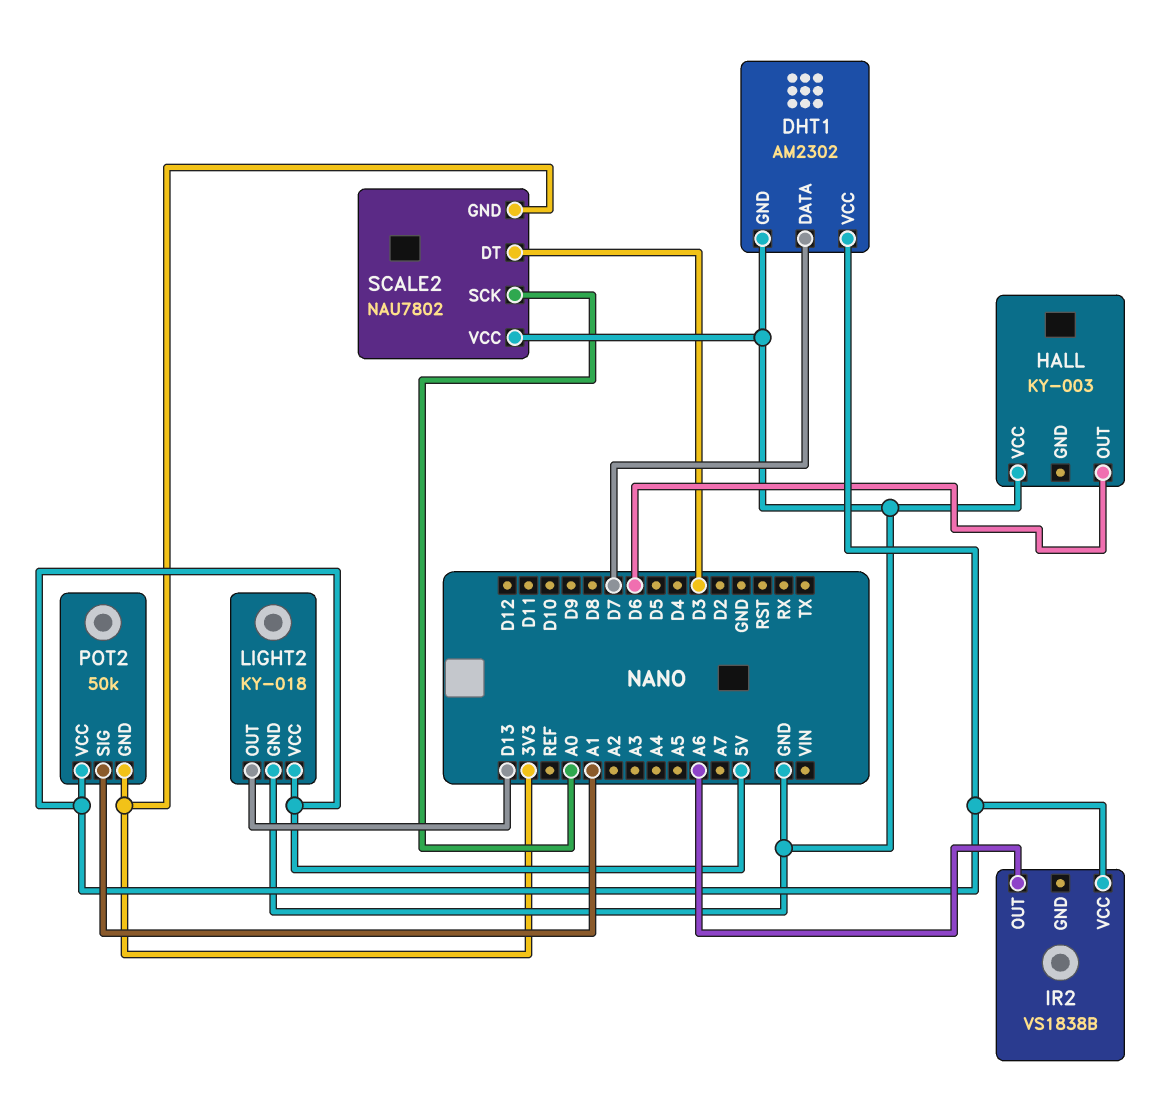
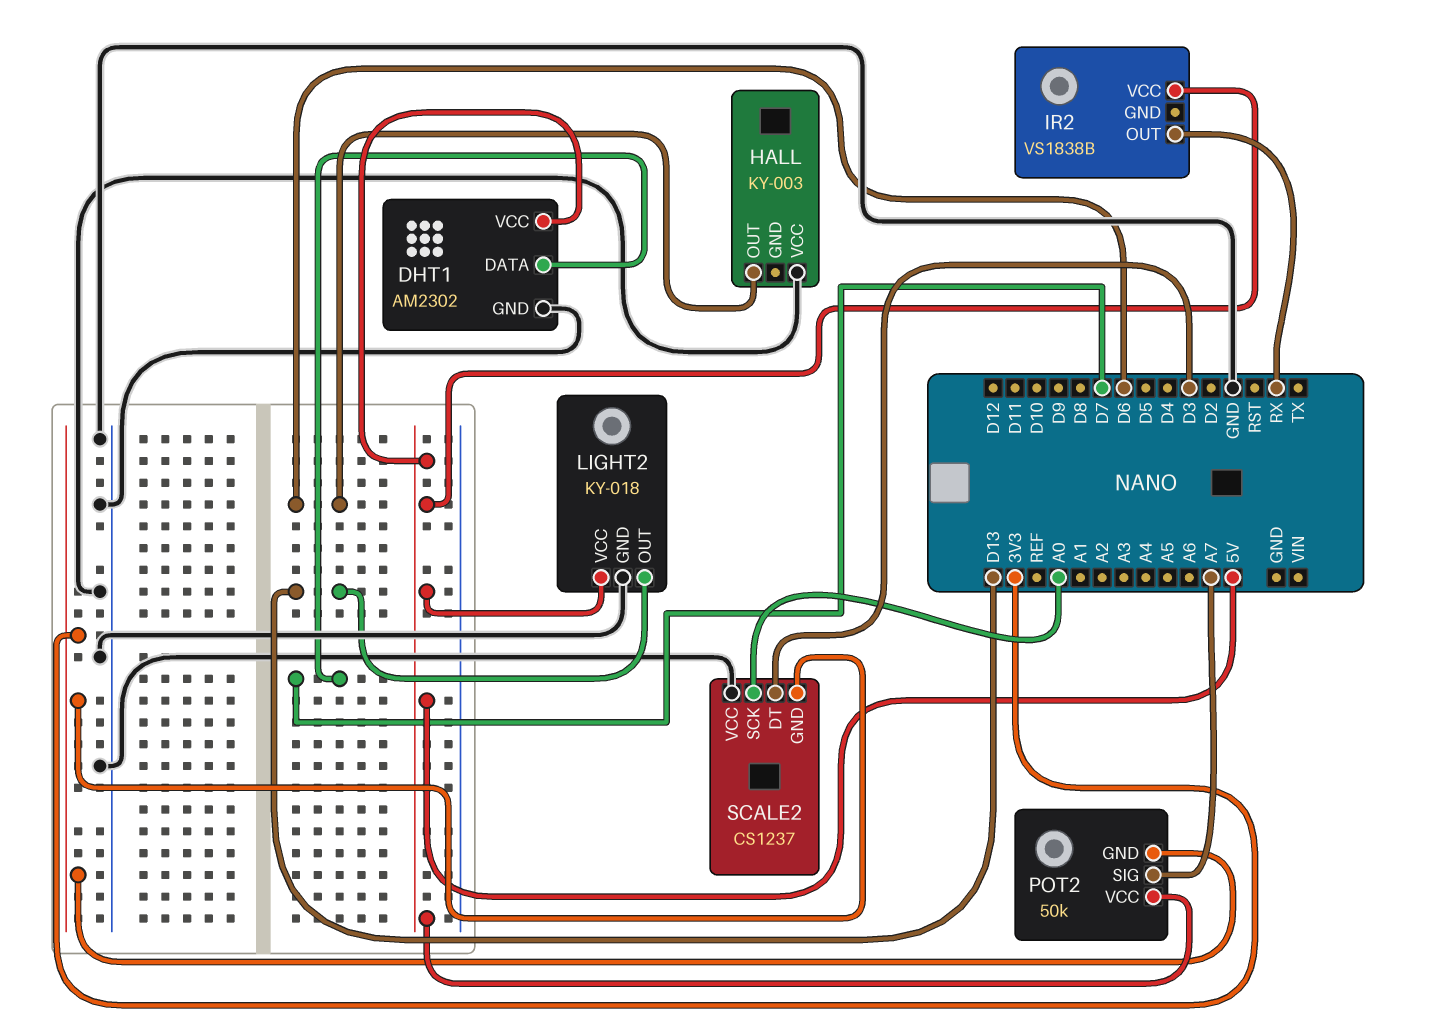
IR2 pin OUT: A6 -> RX
POT2 pin SIG: A1 -> A7
SCALE2: NAU7802 -> CS1237

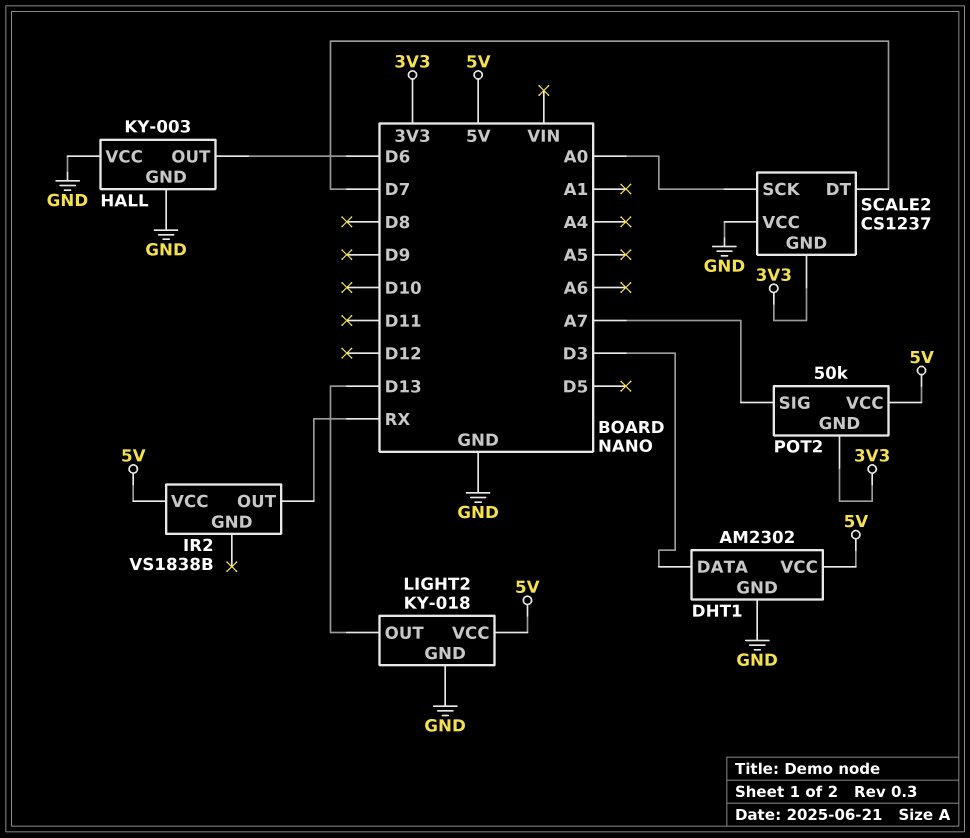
DHT1 pin DATA: D7 -> D3
HALL pin GND: none -> GND
SCALE2 pin DT: D3 -> D7

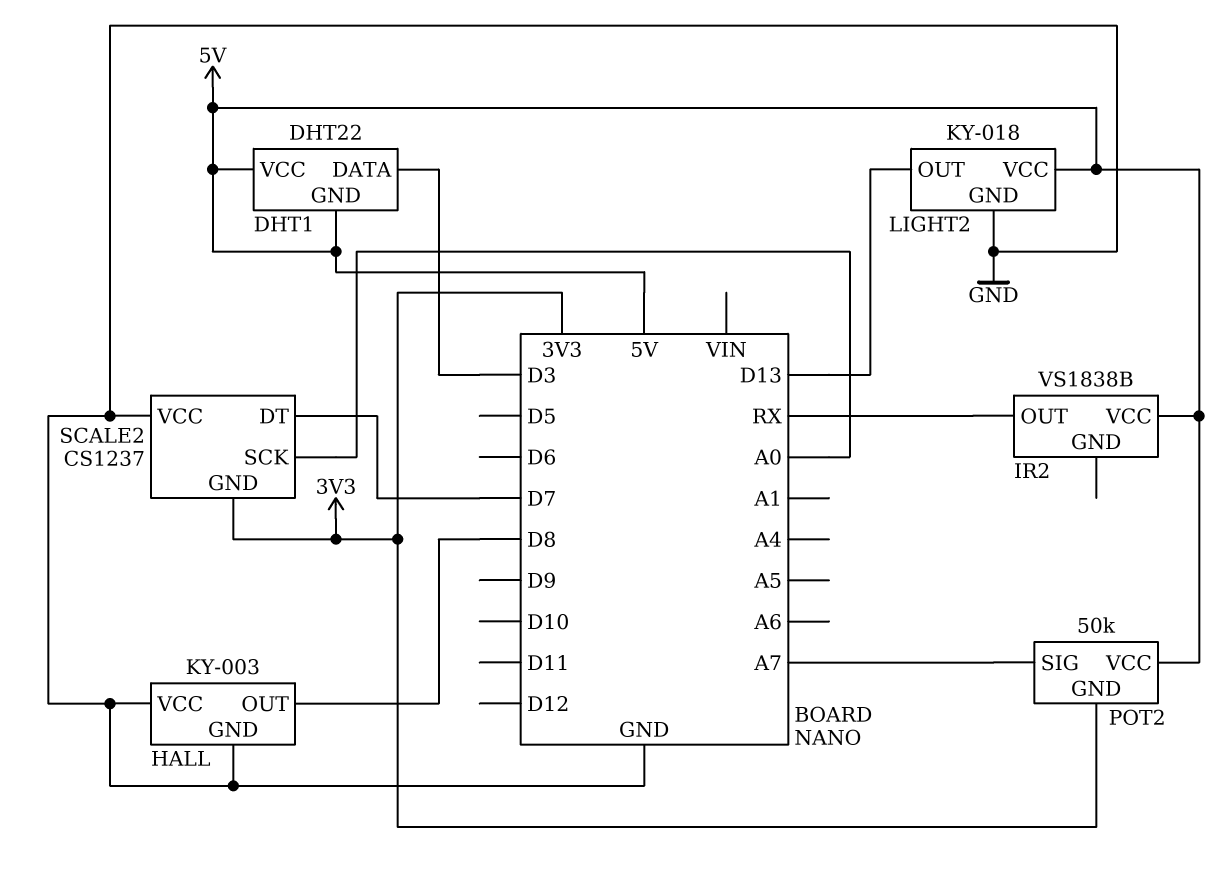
DHT1: AM2302 -> DHT22
DHT1 pin GND: GND -> 5V
HALL pin OUT: D6 -> D8

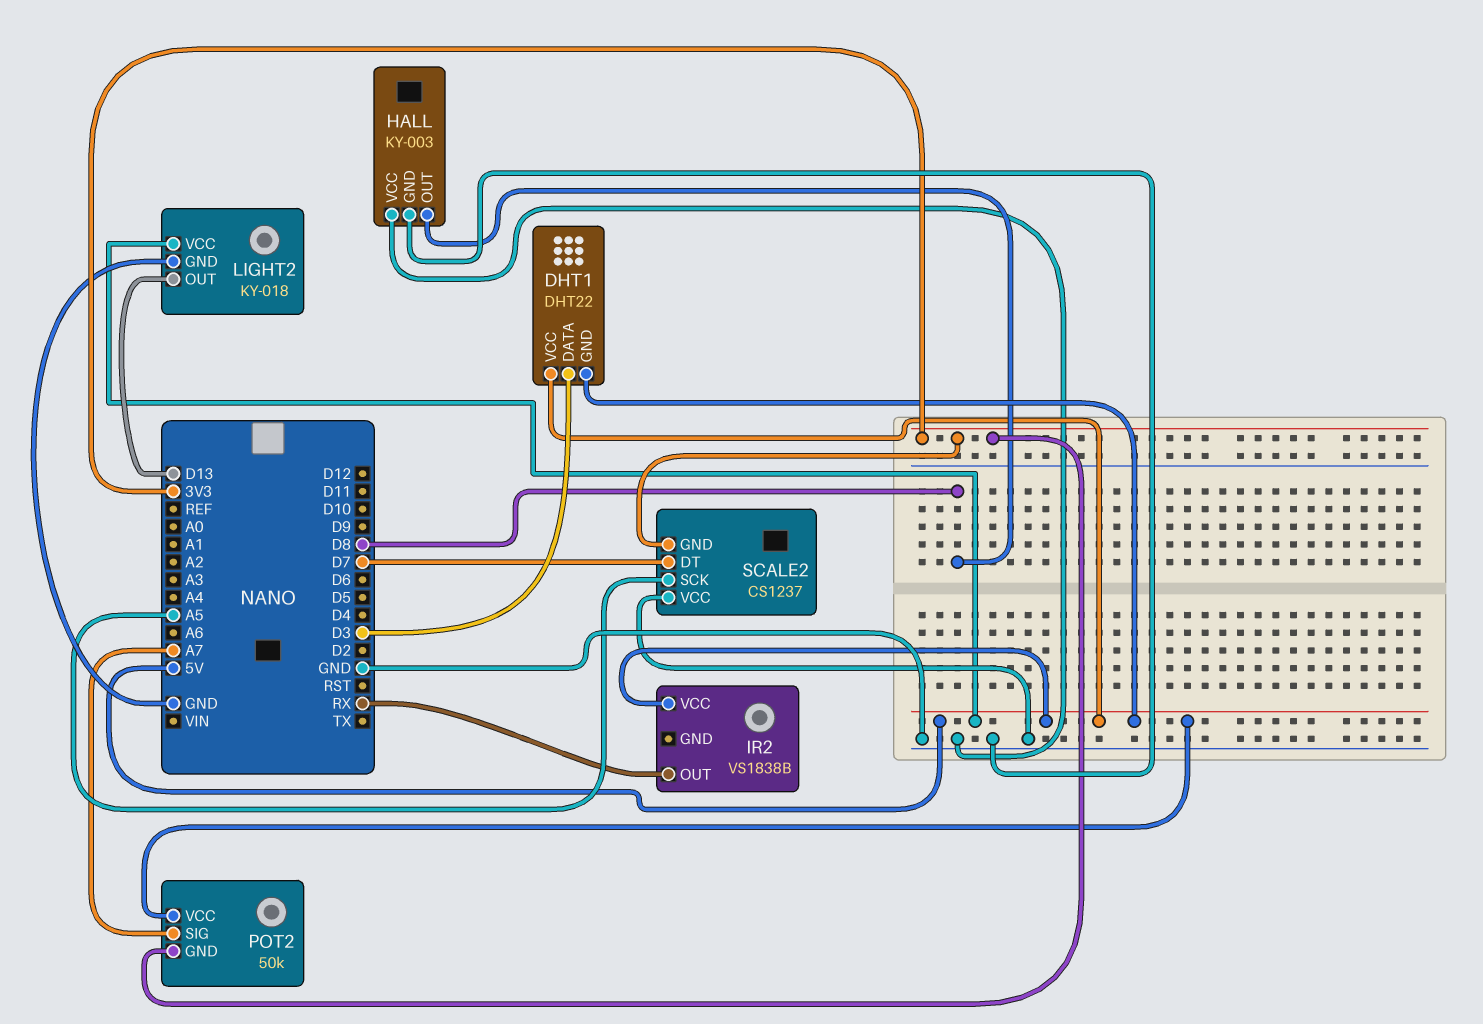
SCALE2 pin SCK: A0 -> A5

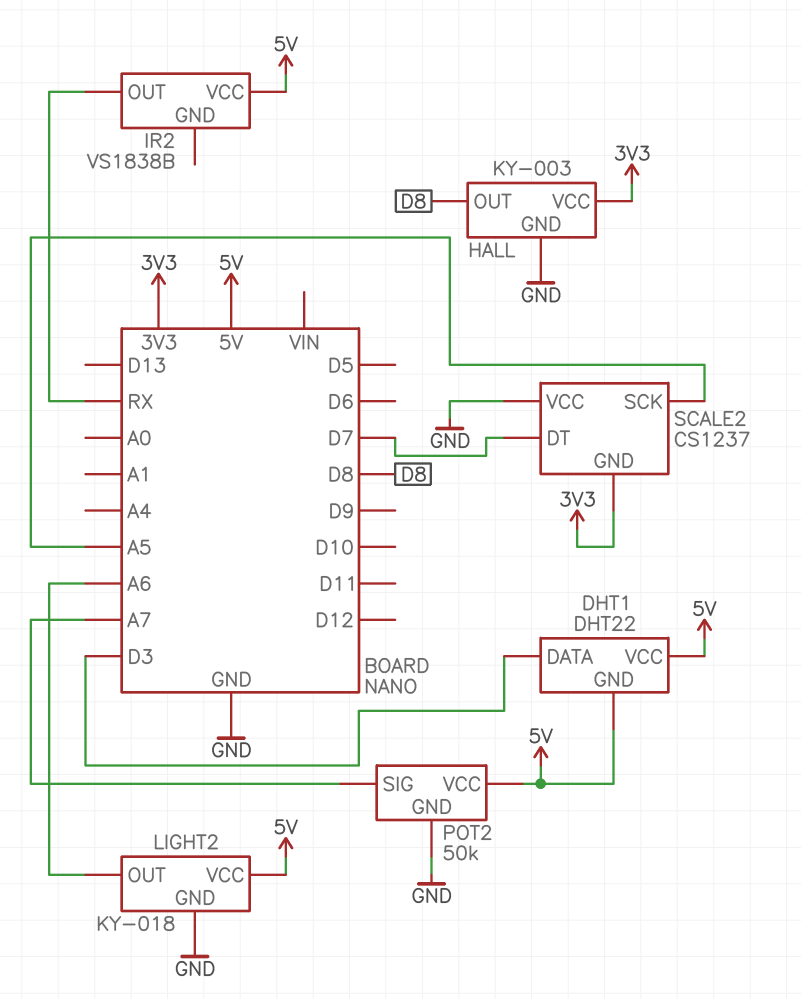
HALL pin VCC: GND -> 3V3
LIGHT2 pin OUT: D13 -> A6
POT2 pin GND: 3V3 -> GND

